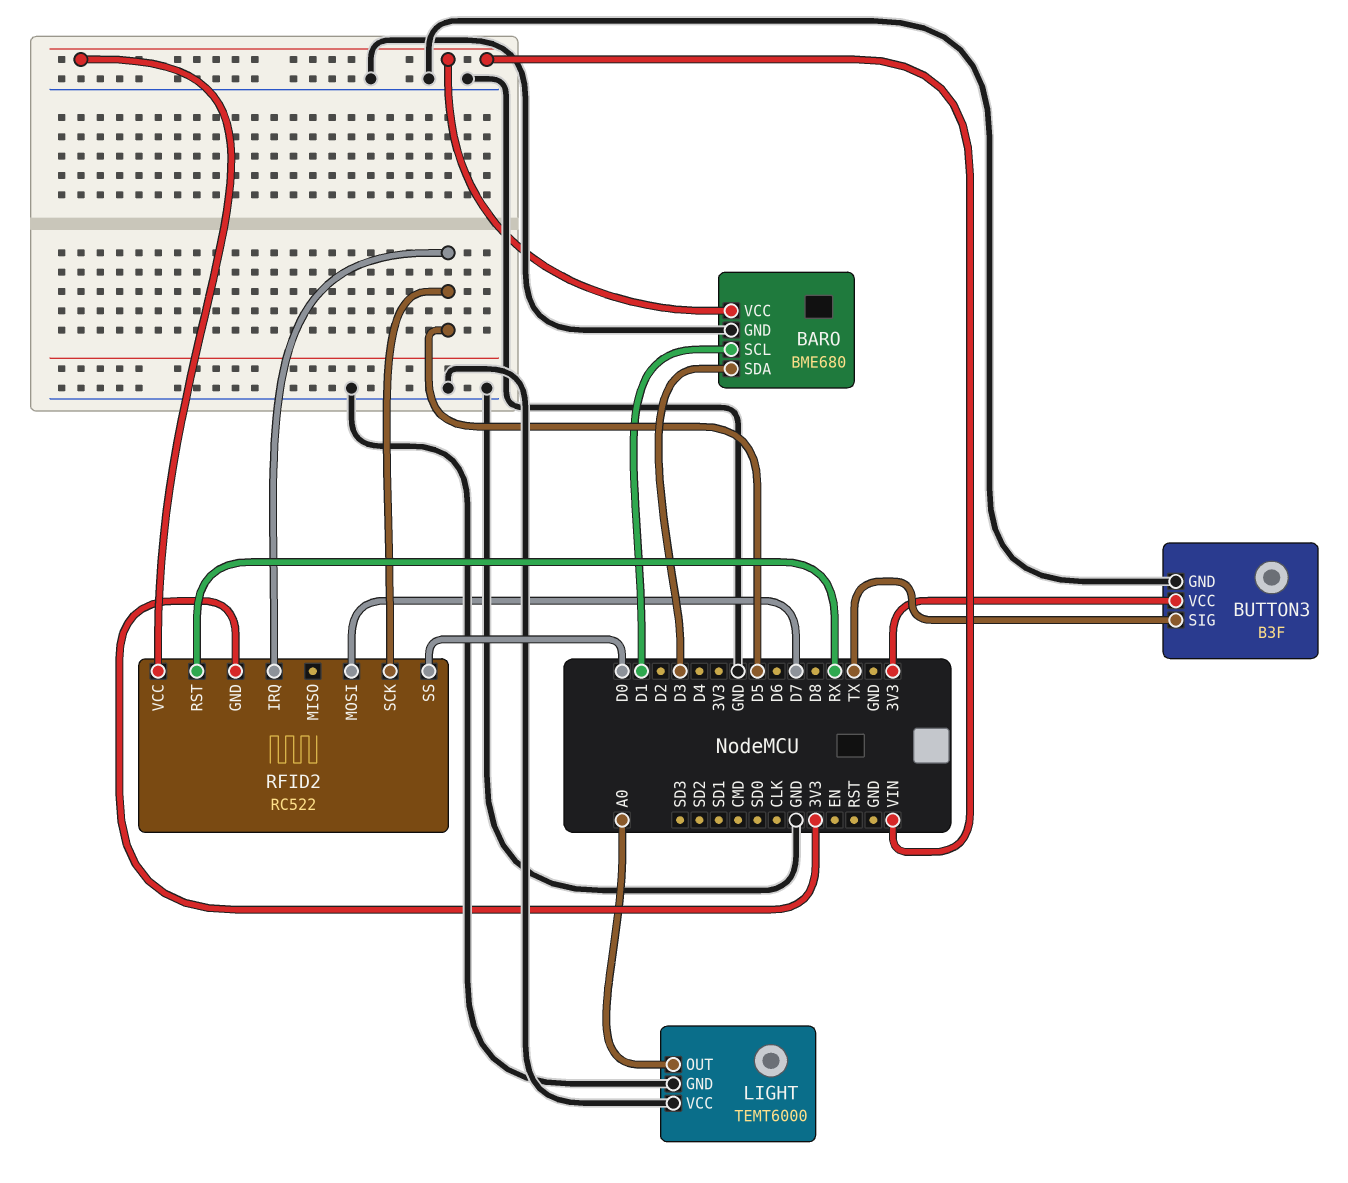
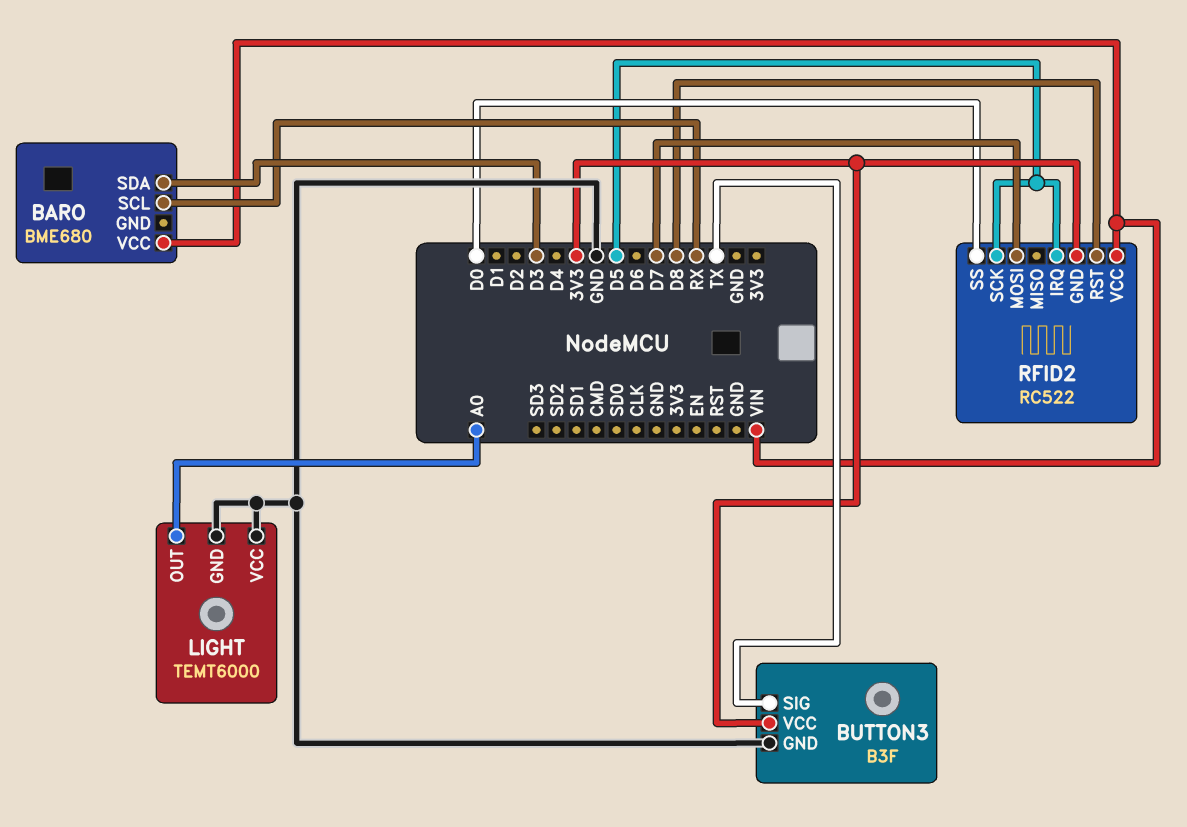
BARO pin GND: GND -> none
BARO pin SCL: D1 -> RX
RFID2 pin RST: RX -> D8

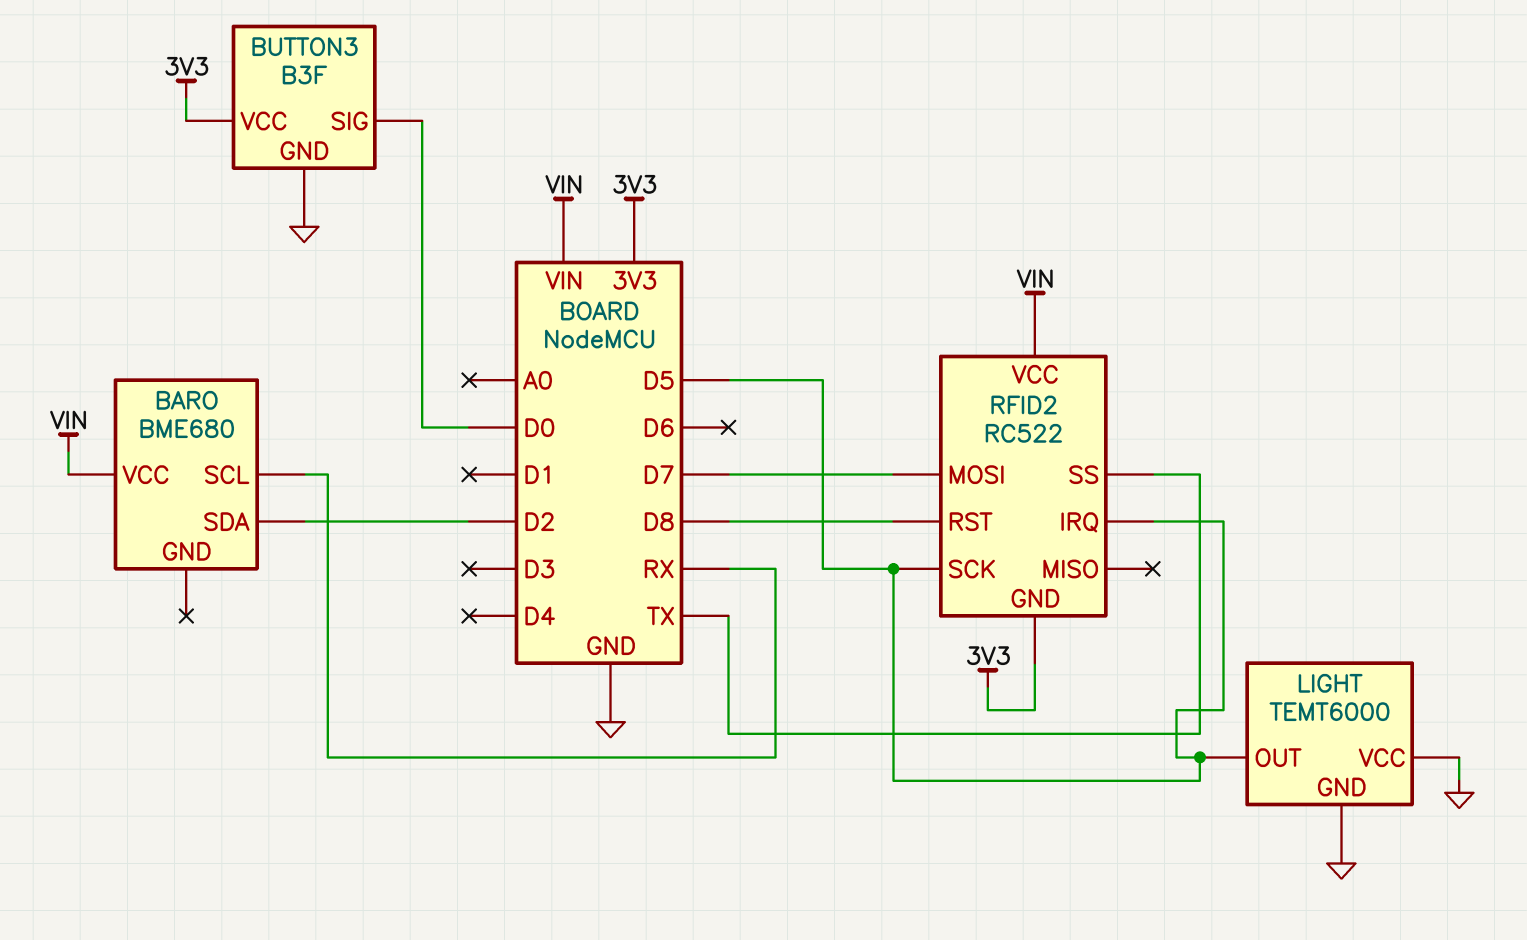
BARO pin SDA: D3 -> D2
BUTTON3 pin SIG: TX -> D0
LIGHT pin OUT: A0 -> D5
RFID2 pin SS: D0 -> TX

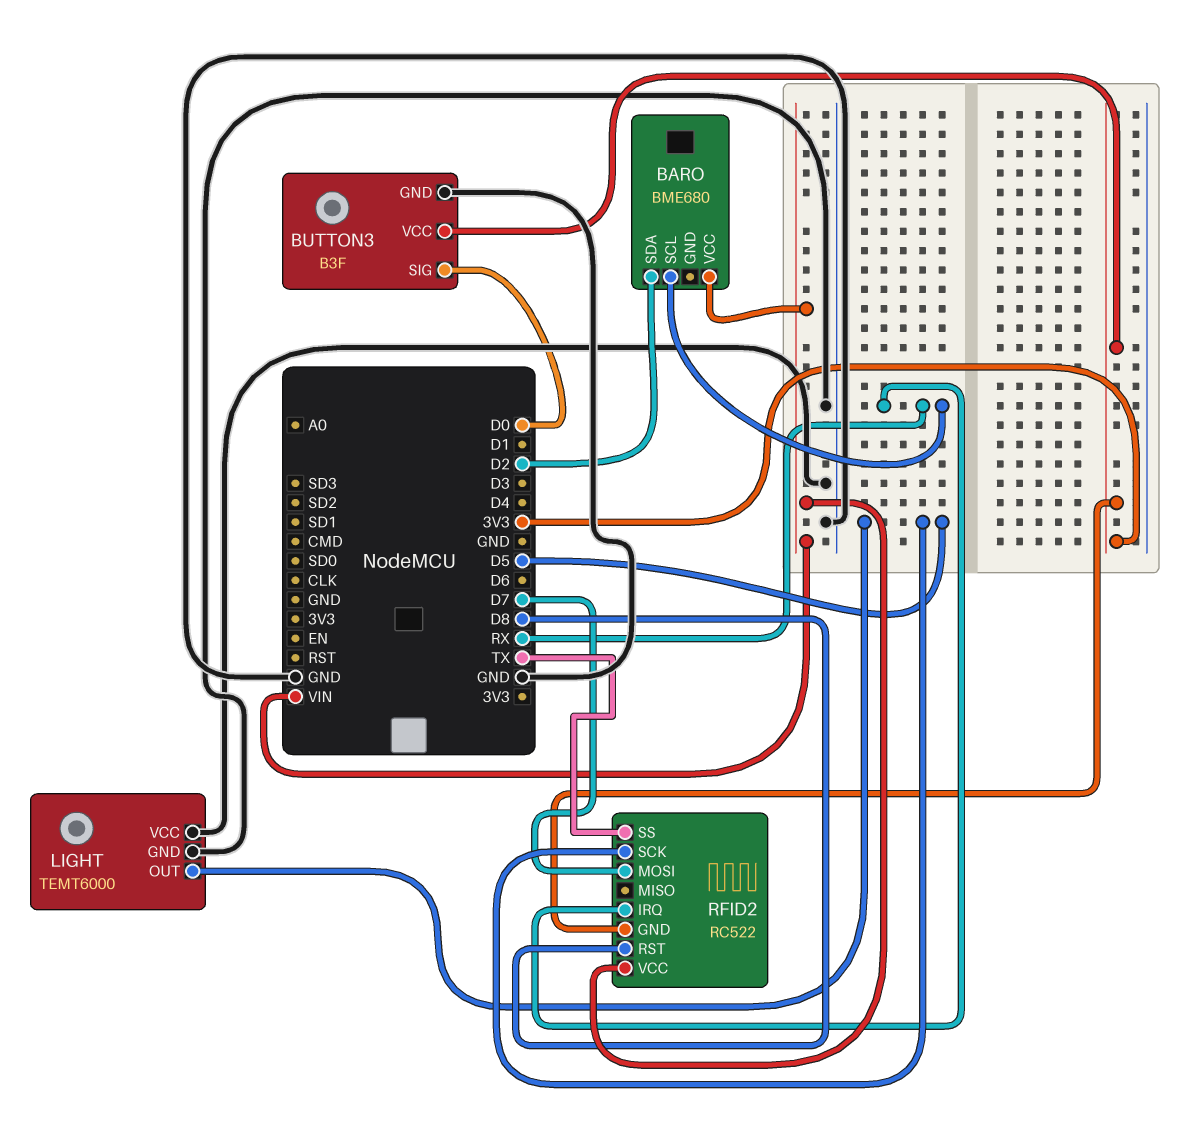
RFID2 pin IRQ: D5 -> RX

